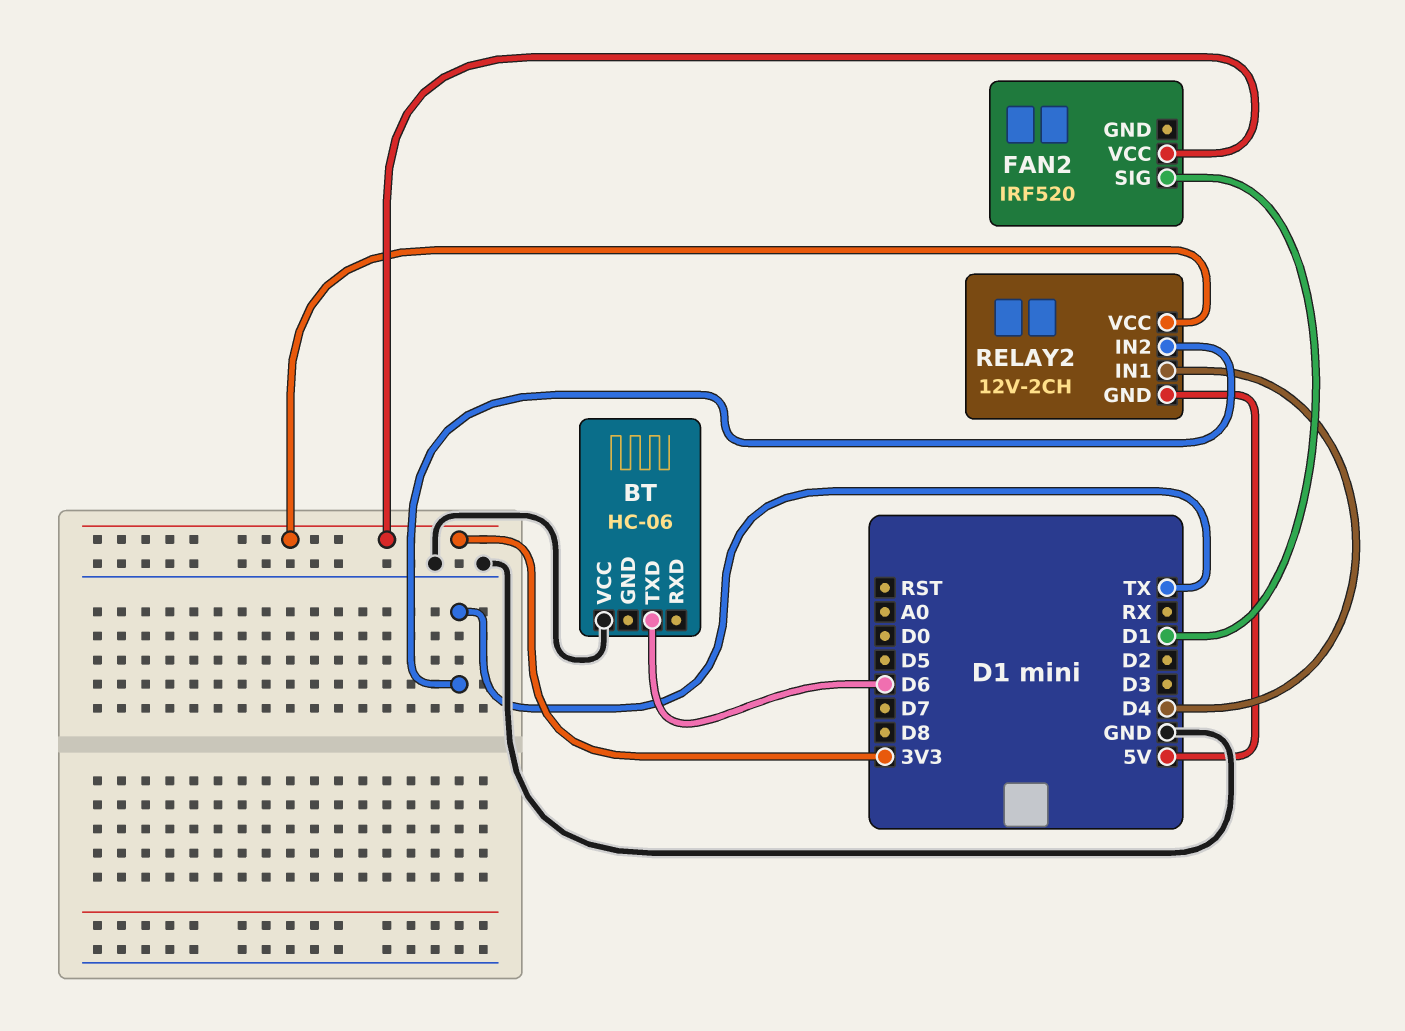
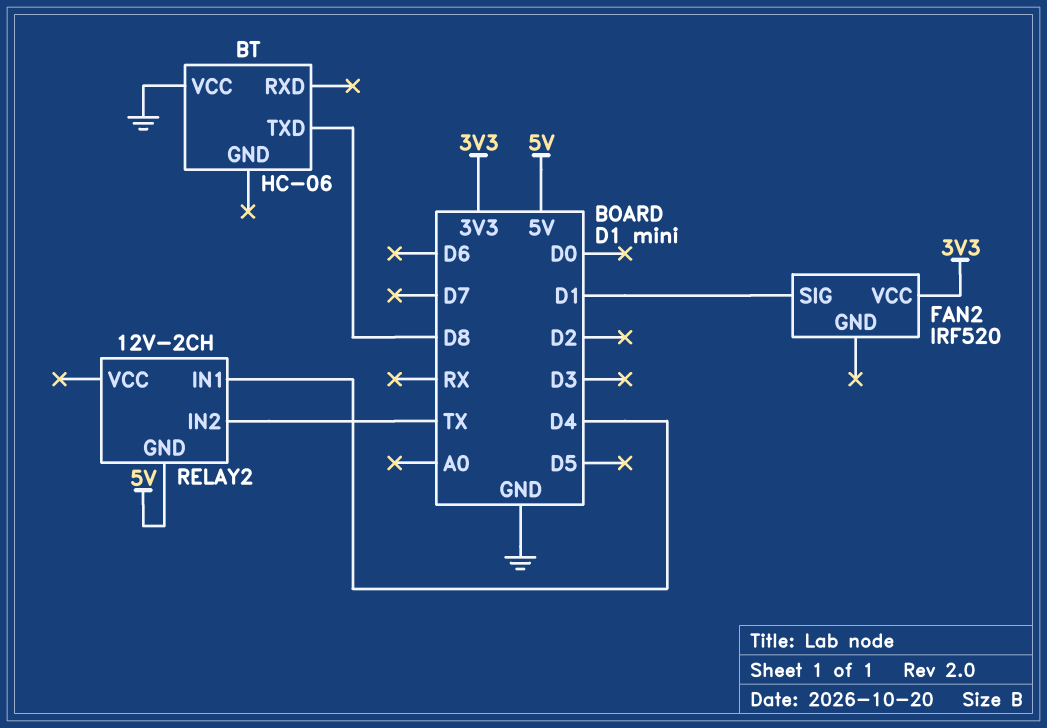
BT pin TXD: D6 -> D8
RELAY2 pin VCC: 3V3 -> none

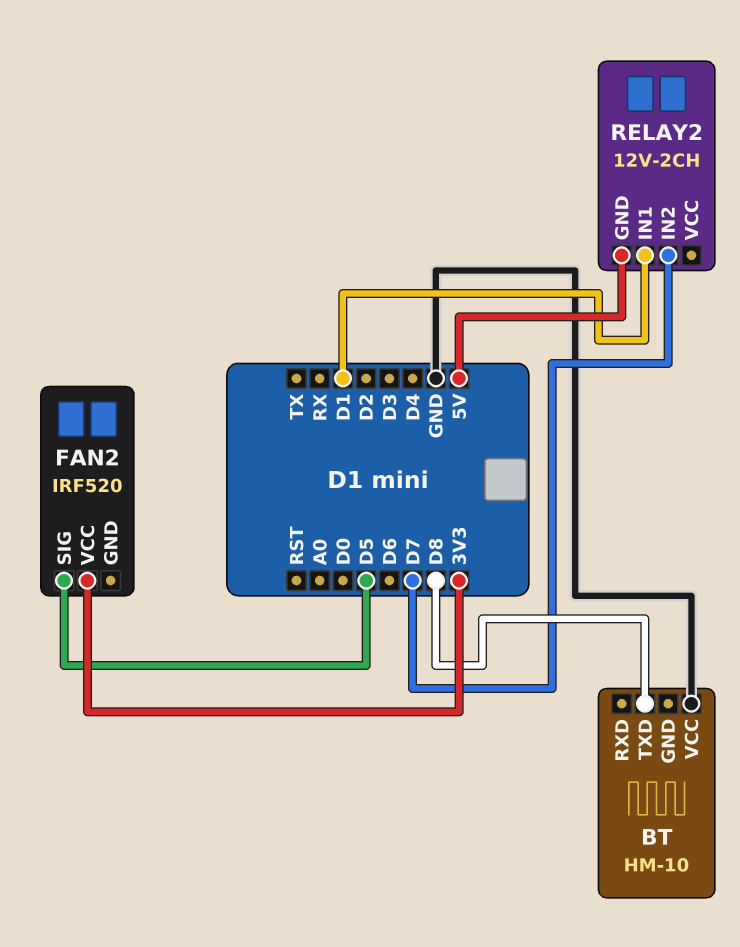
BT: HC-06 -> HM-10
FAN2 pin SIG: D1 -> D5
RELAY2 pin IN1: D4 -> D1
RELAY2 pin IN2: TX -> D7

